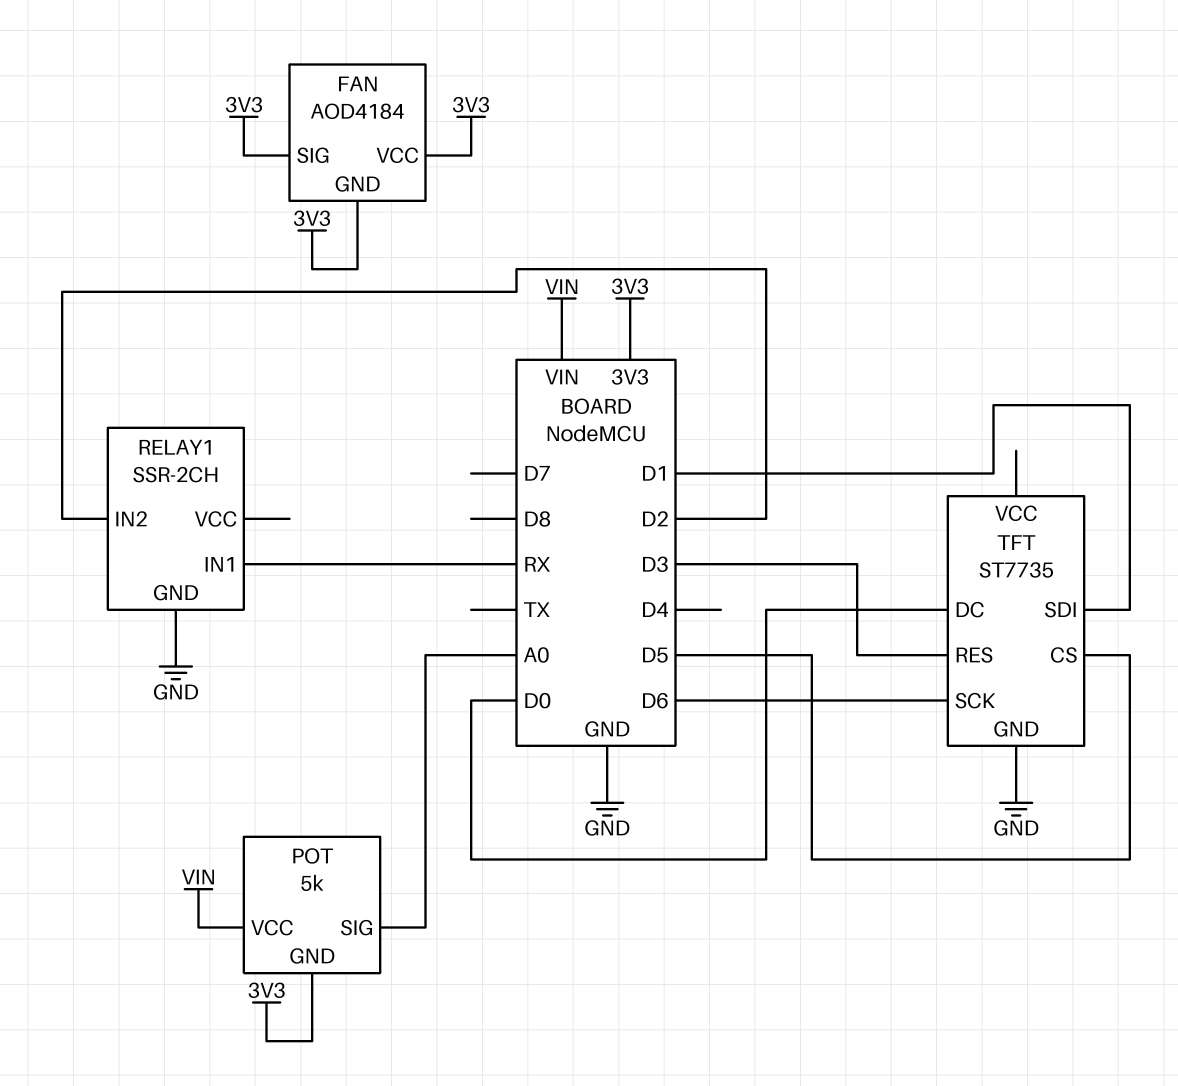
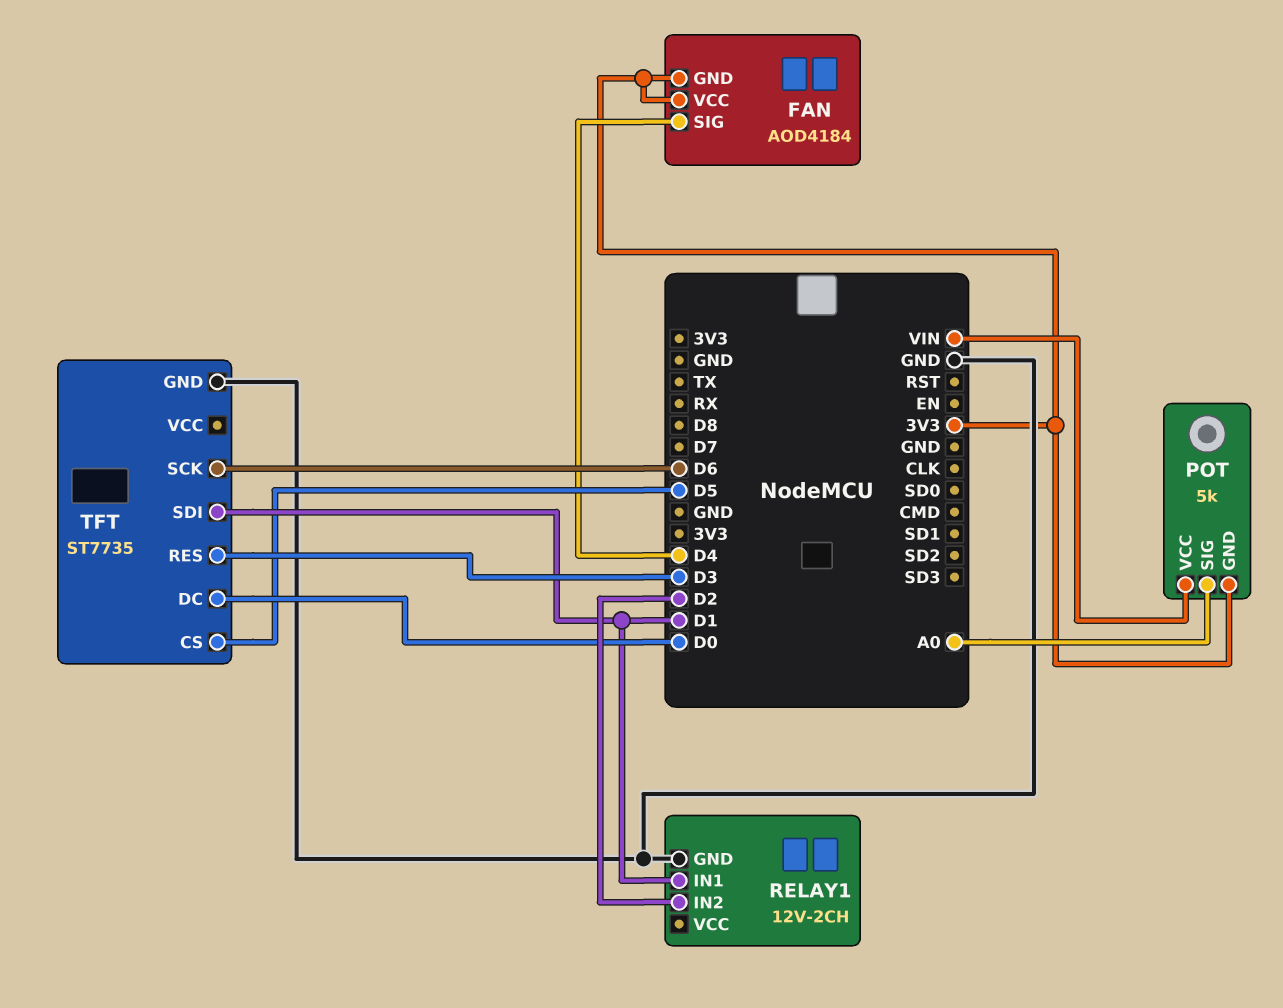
FAN pin SIG: 3V3 -> D4
RELAY1: SSR-2CH -> 12V-2CH
RELAY1 pin IN1: RX -> D1

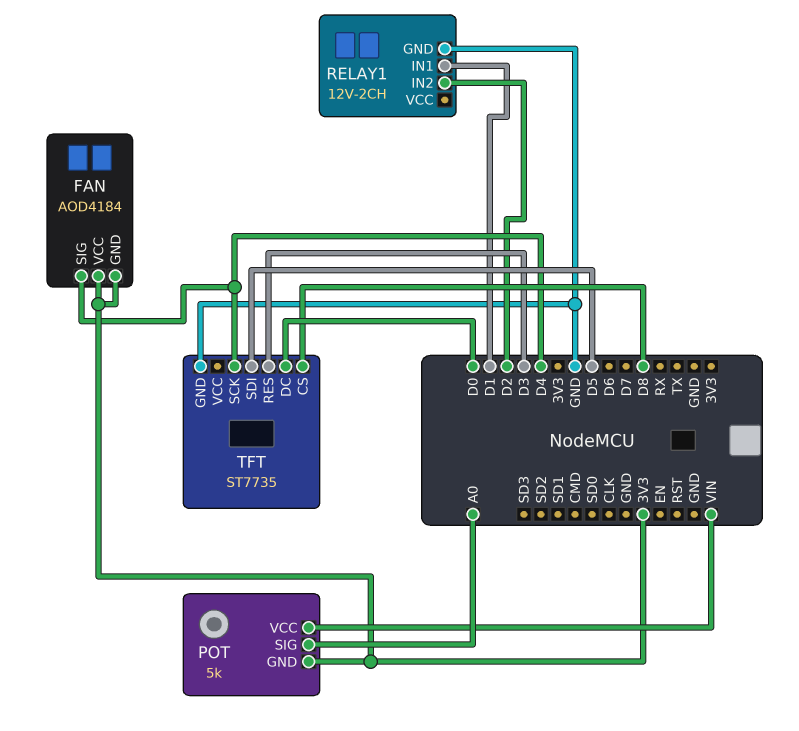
TFT pin CS: D5 -> D8
TFT pin SCK: D6 -> D4
TFT pin SDI: D1 -> D5

